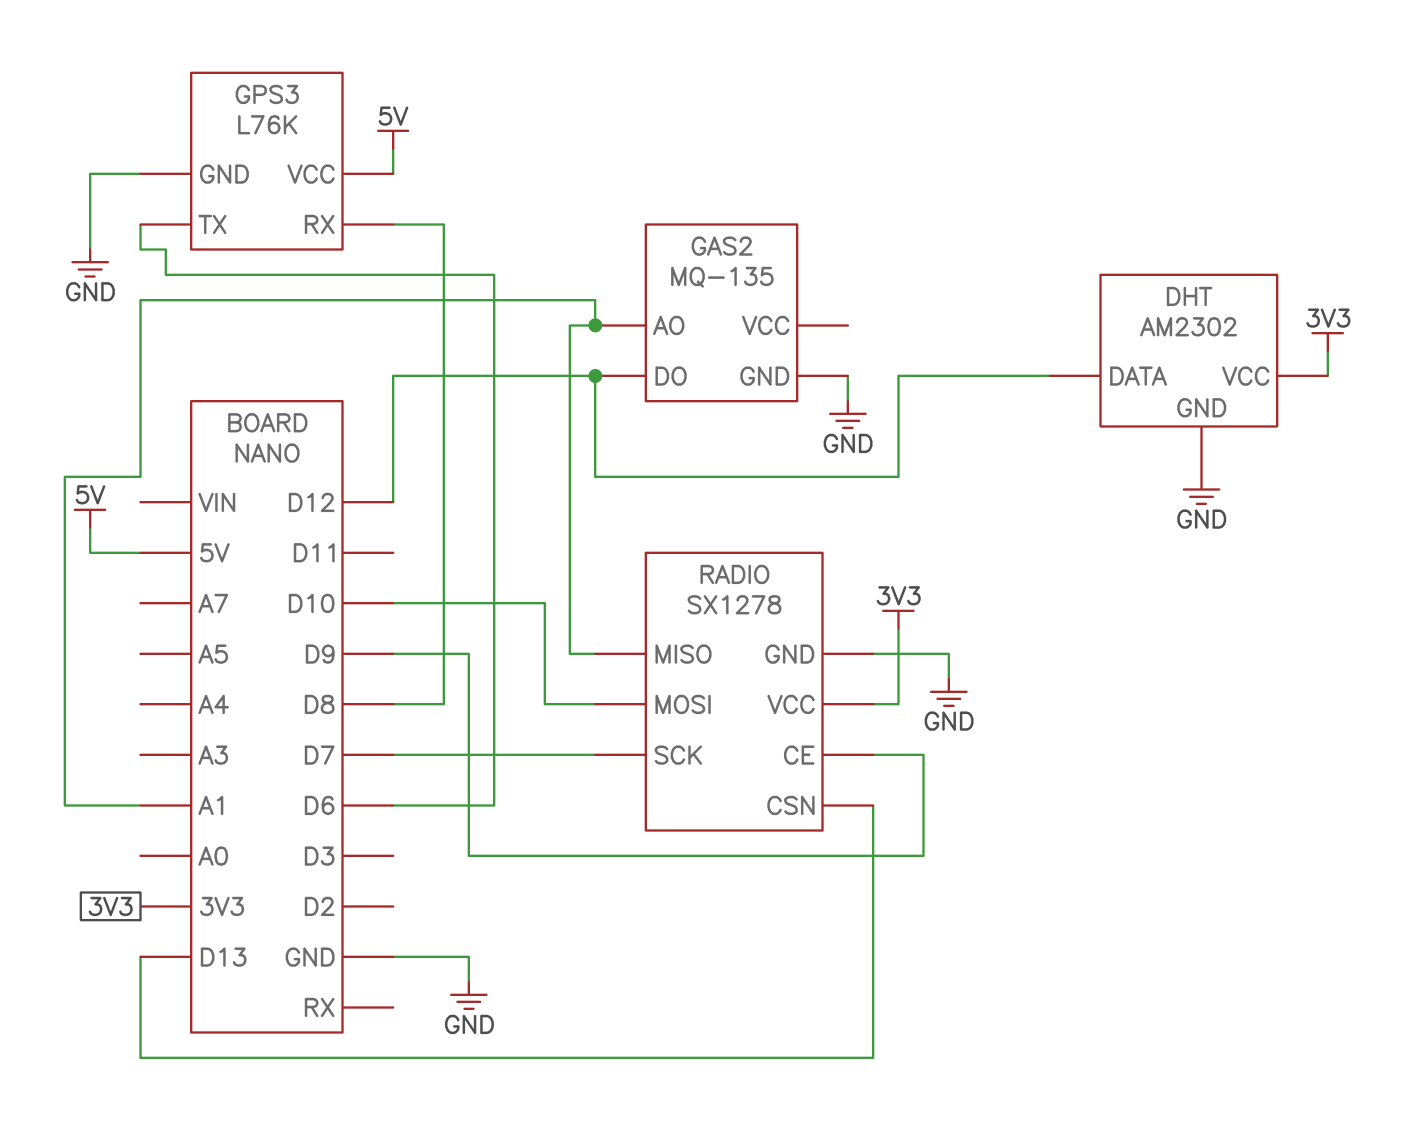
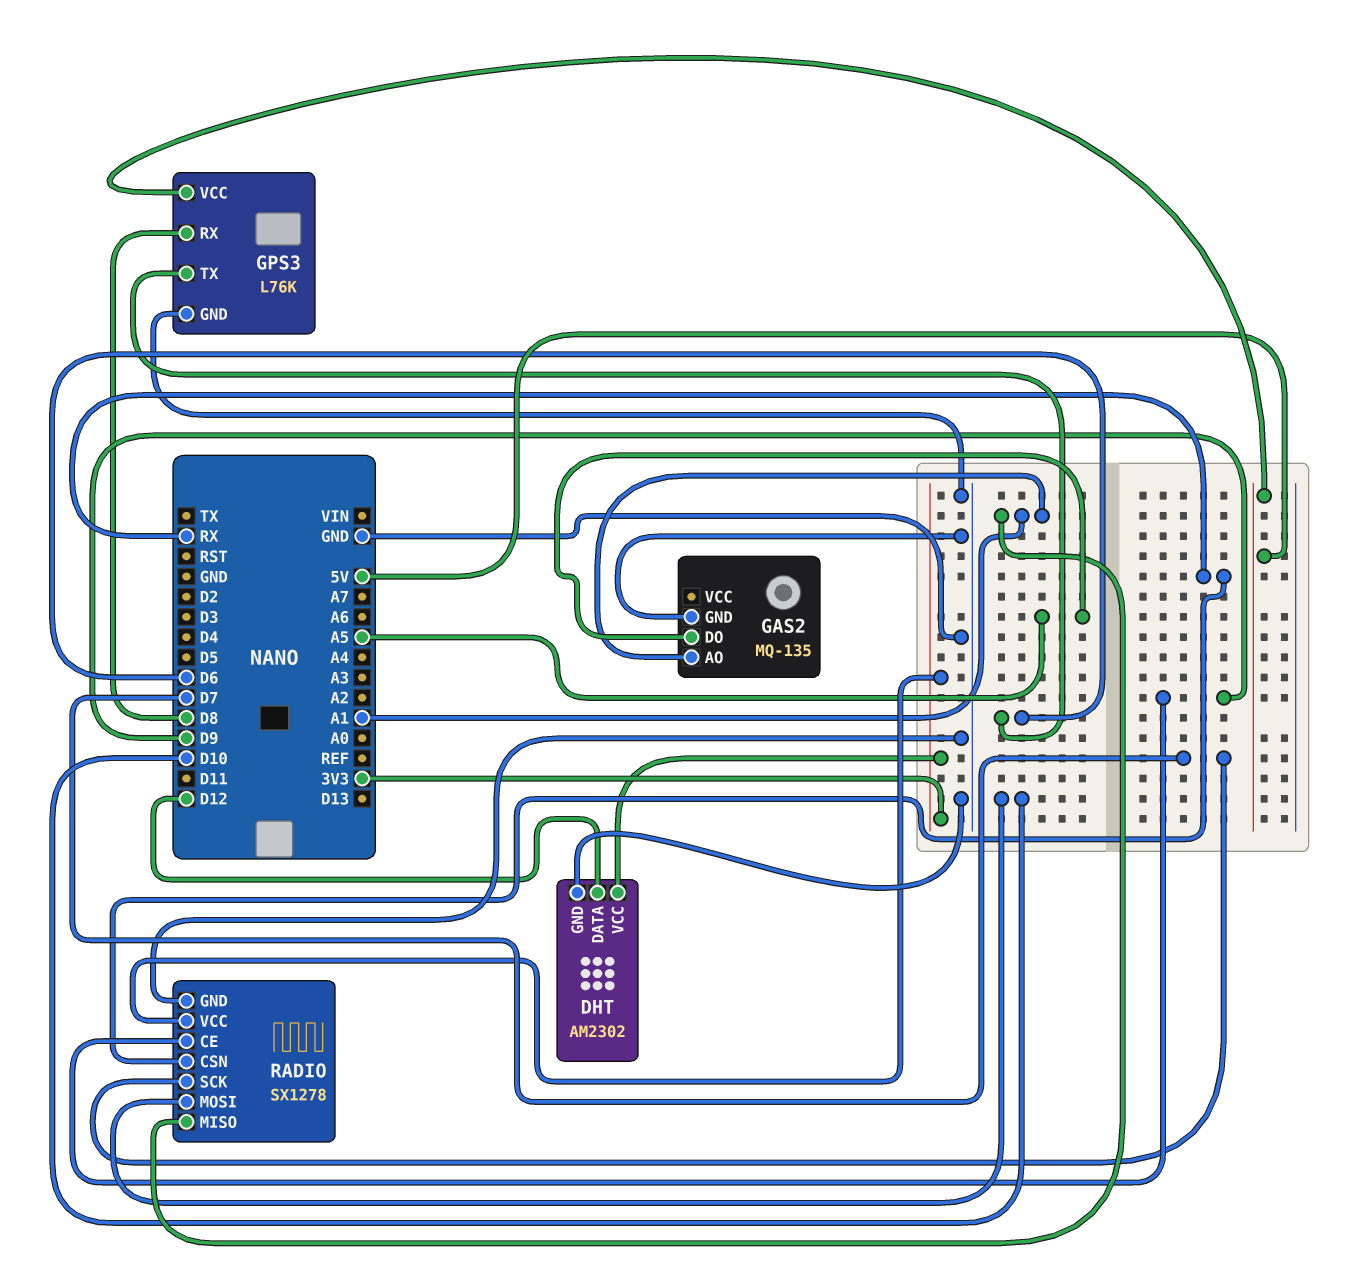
GAS2 pin DO: D12 -> A5
RADIO pin CSN: D13 -> RX

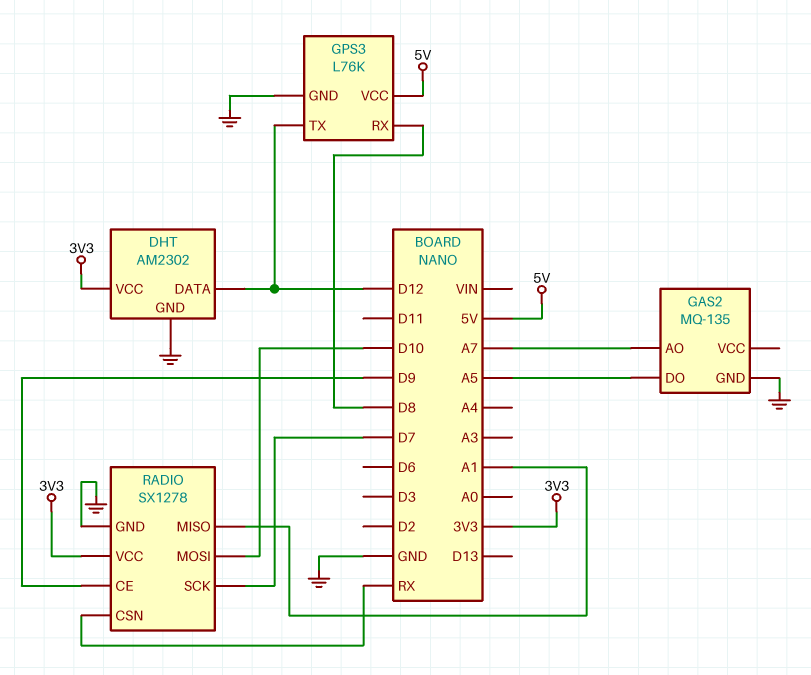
GAS2 pin AO: A1 -> A7
GPS3 pin TX: D6 -> D12

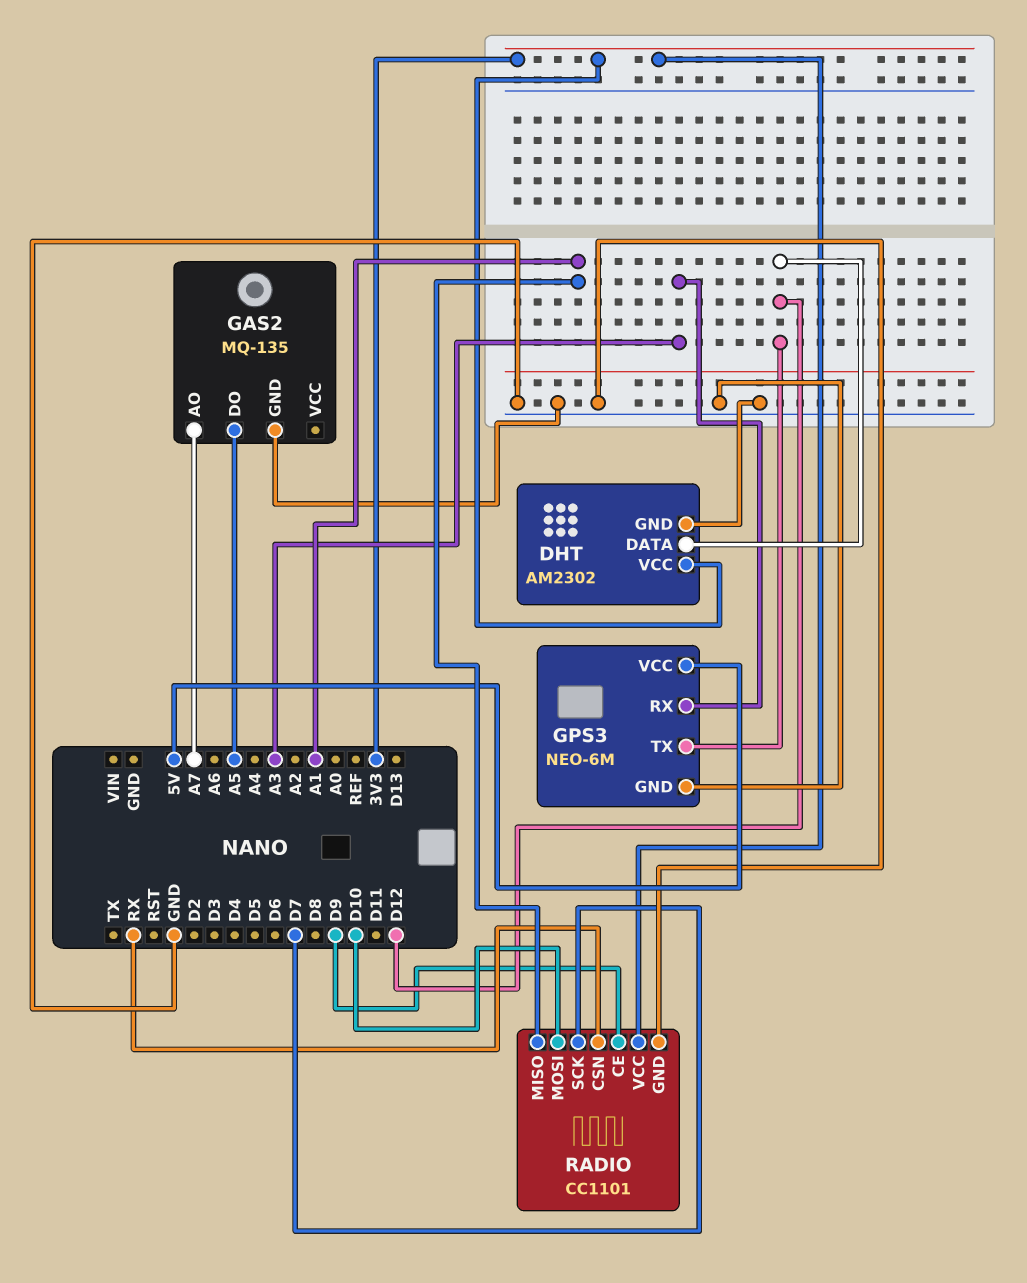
GPS3: L76K -> NEO-6M
GPS3 pin RX: D8 -> A3
RADIO: SX1278 -> CC1101

